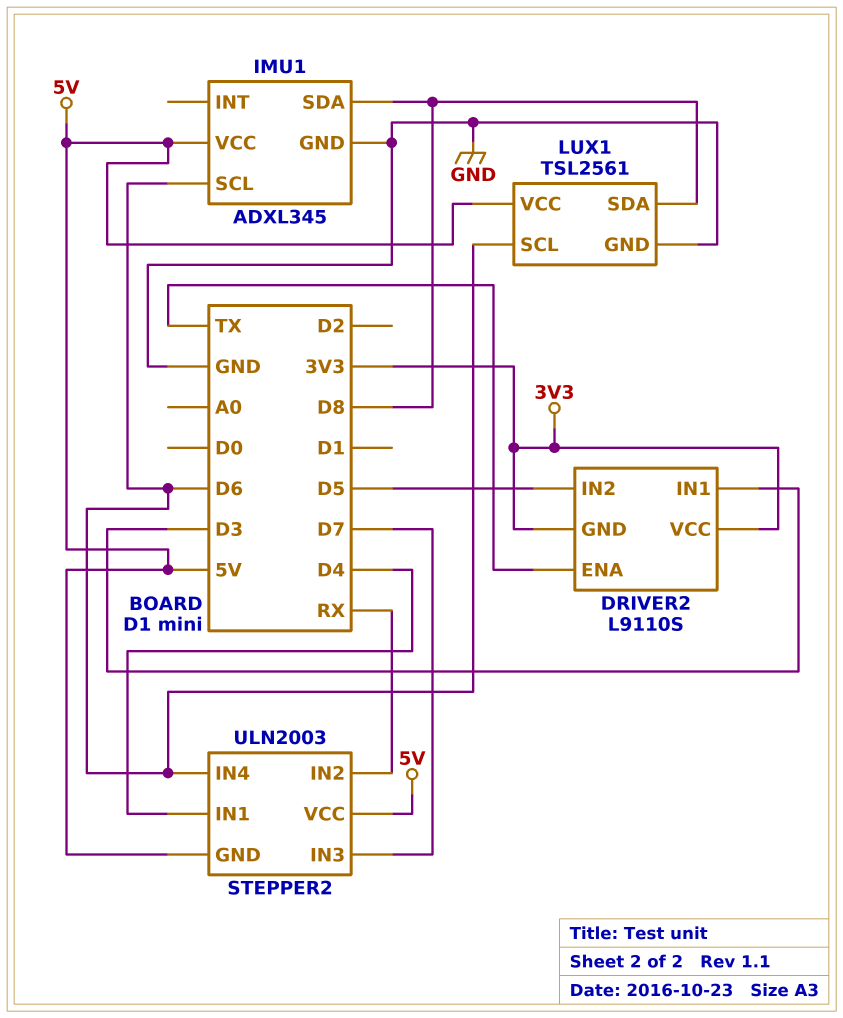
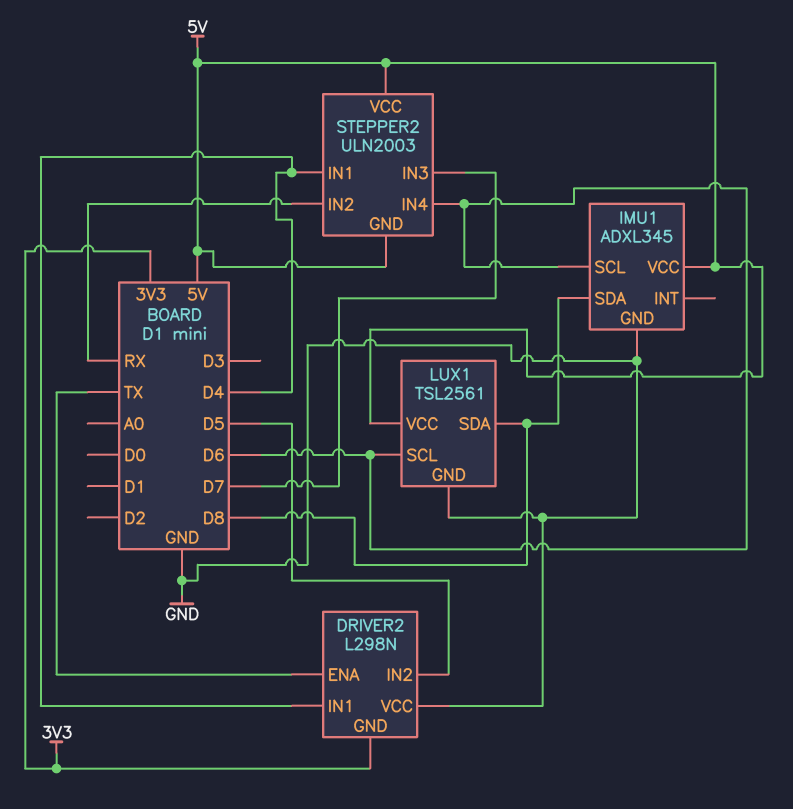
DRIVER2: L9110S -> L298N
DRIVER2 pin IN1: D3 -> D4
DRIVER2 pin VCC: 3V3 -> GND

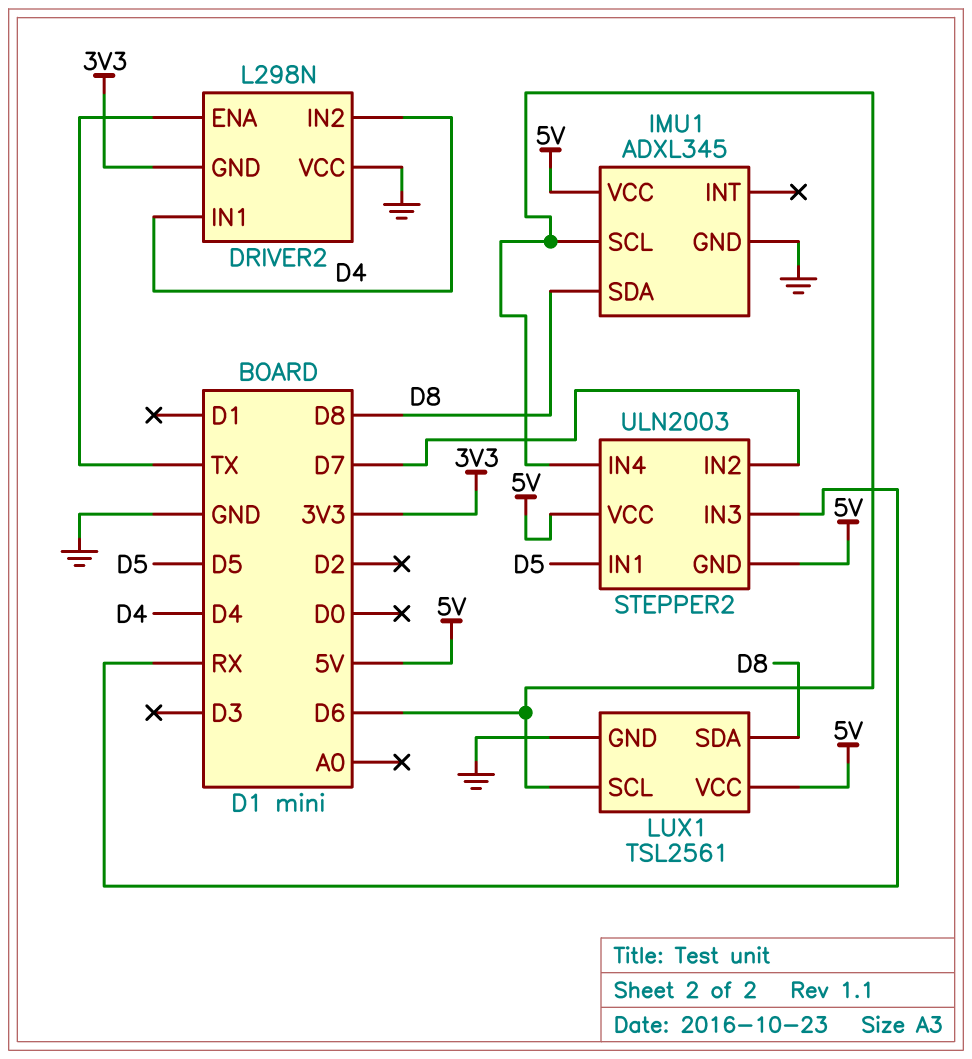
DRIVER2 pin IN2: D5 -> D4
STEPPER2 pin IN1: D4 -> D5
STEPPER2 pin IN2: RX -> D7
STEPPER2 pin IN3: D7 -> RX

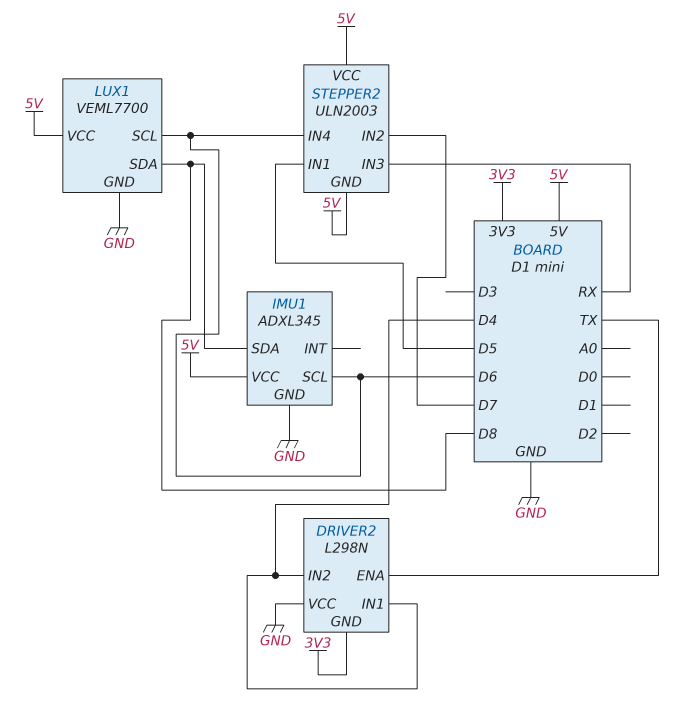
LUX1: TSL2561 -> VEML7700

